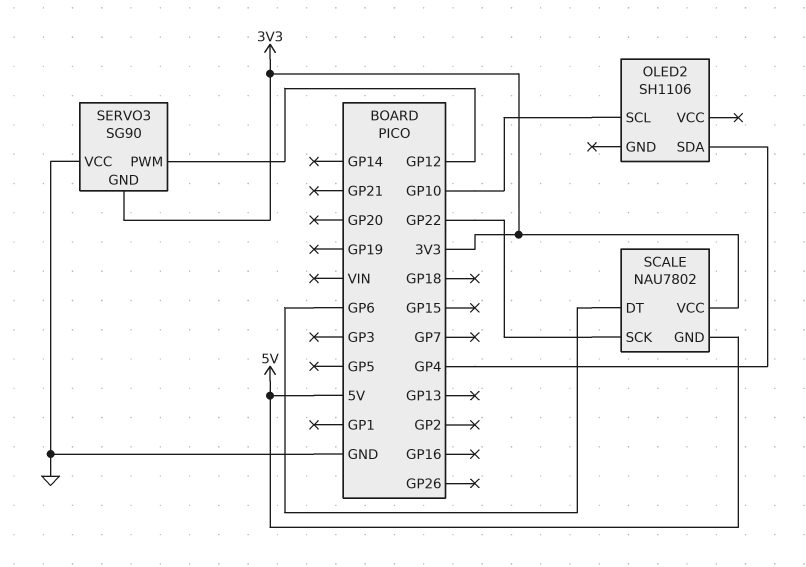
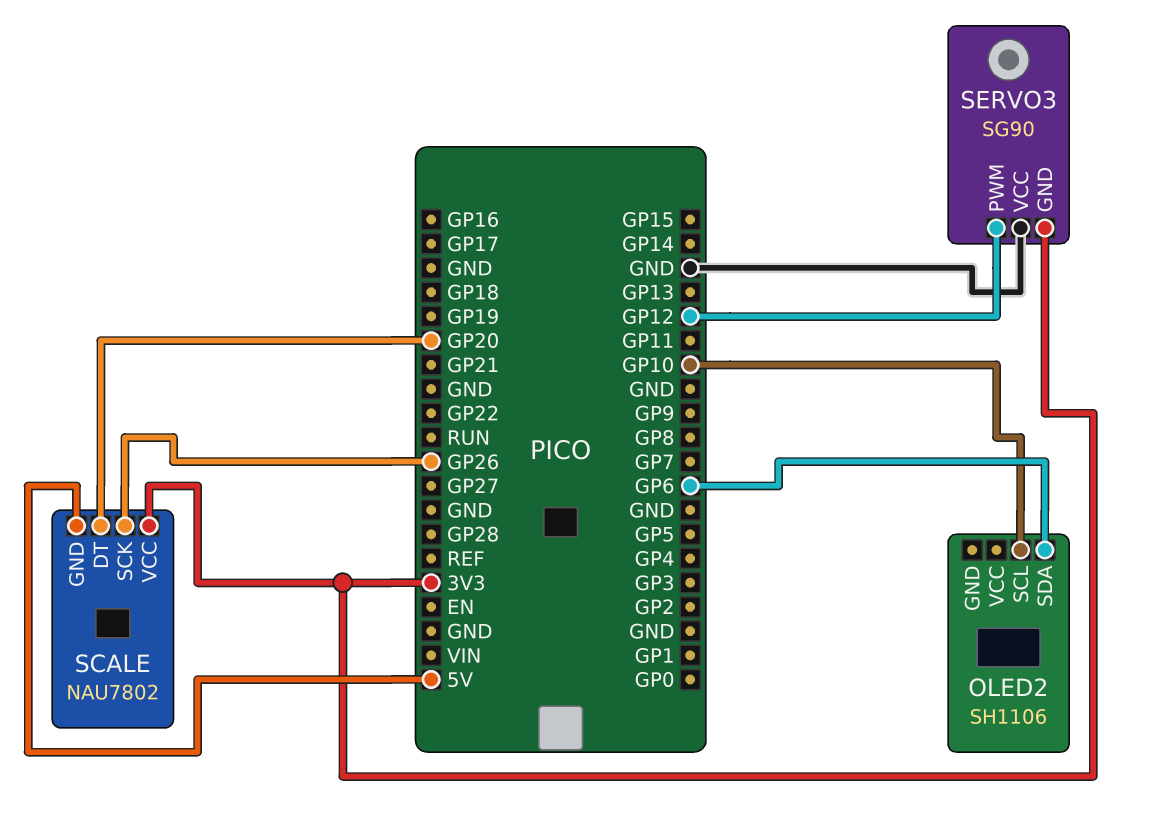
OLED2 pin SDA: GP4 -> GP6
SCALE pin DT: GP6 -> GP20
SCALE pin SCK: GP22 -> GP26

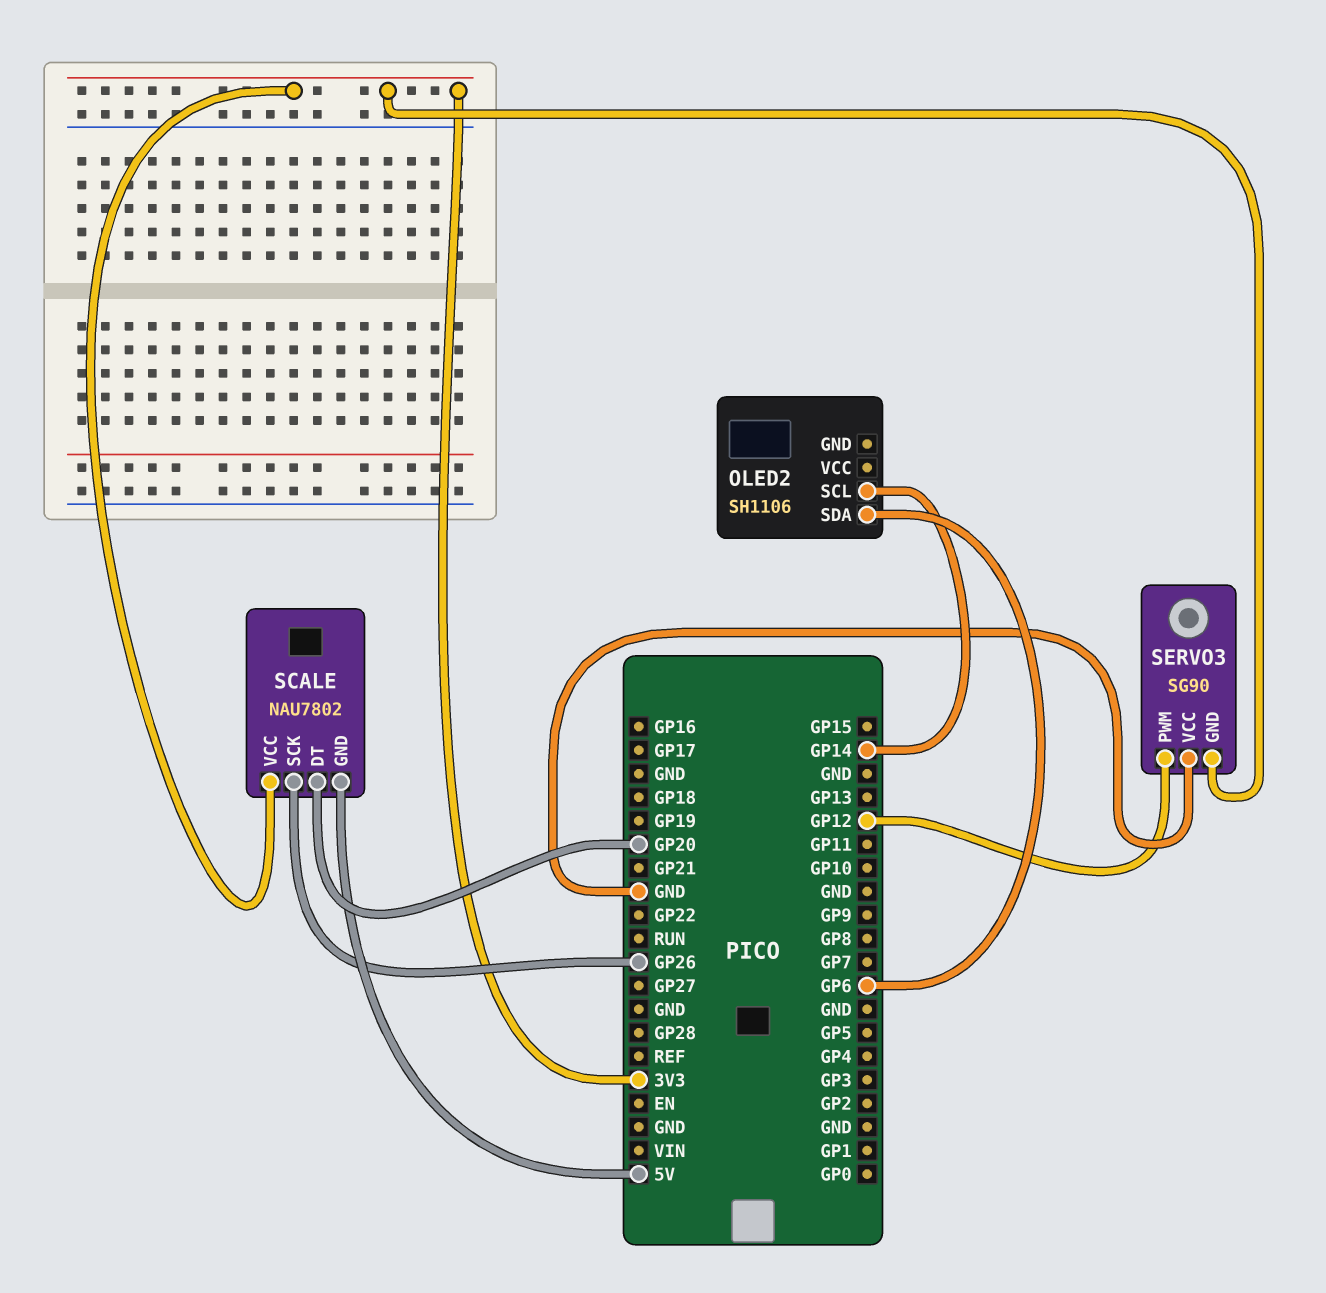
OLED2 pin SCL: GP10 -> GP14

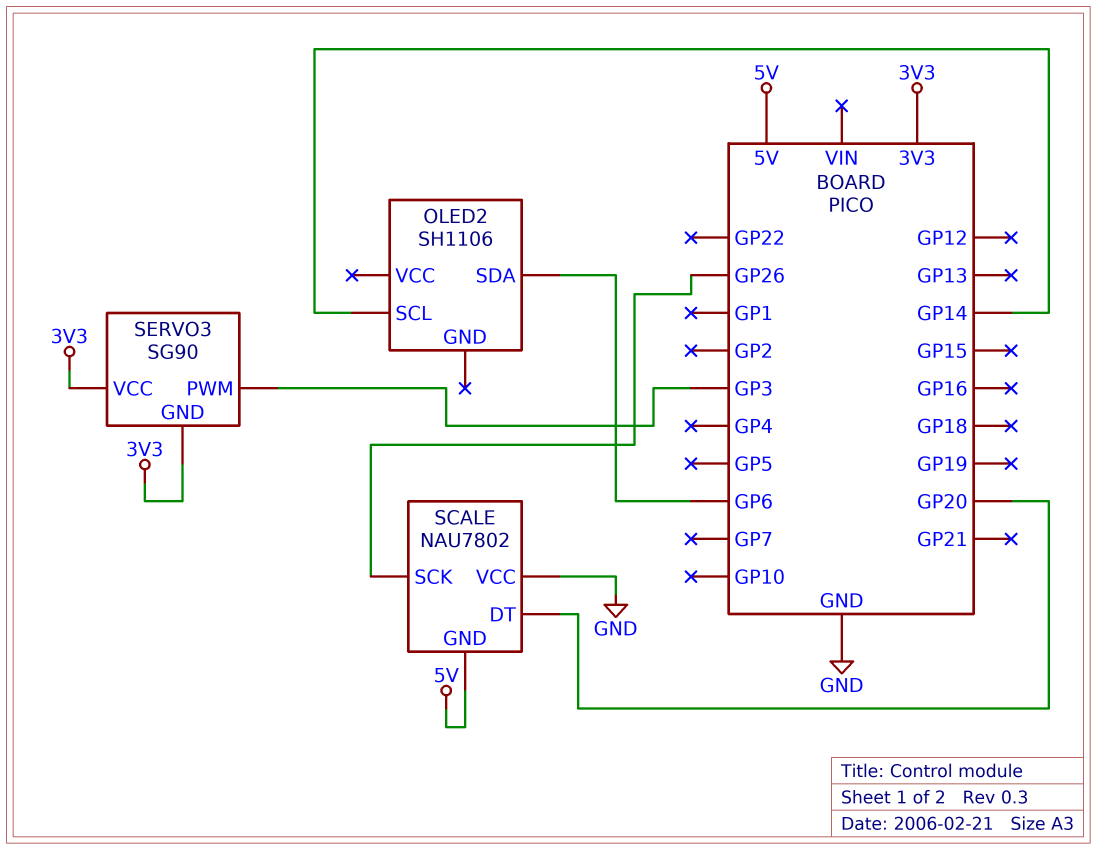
SCALE pin VCC: 3V3 -> GND
SERVO3 pin PWM: GP12 -> GP3
SERVO3 pin VCC: GND -> 3V3

